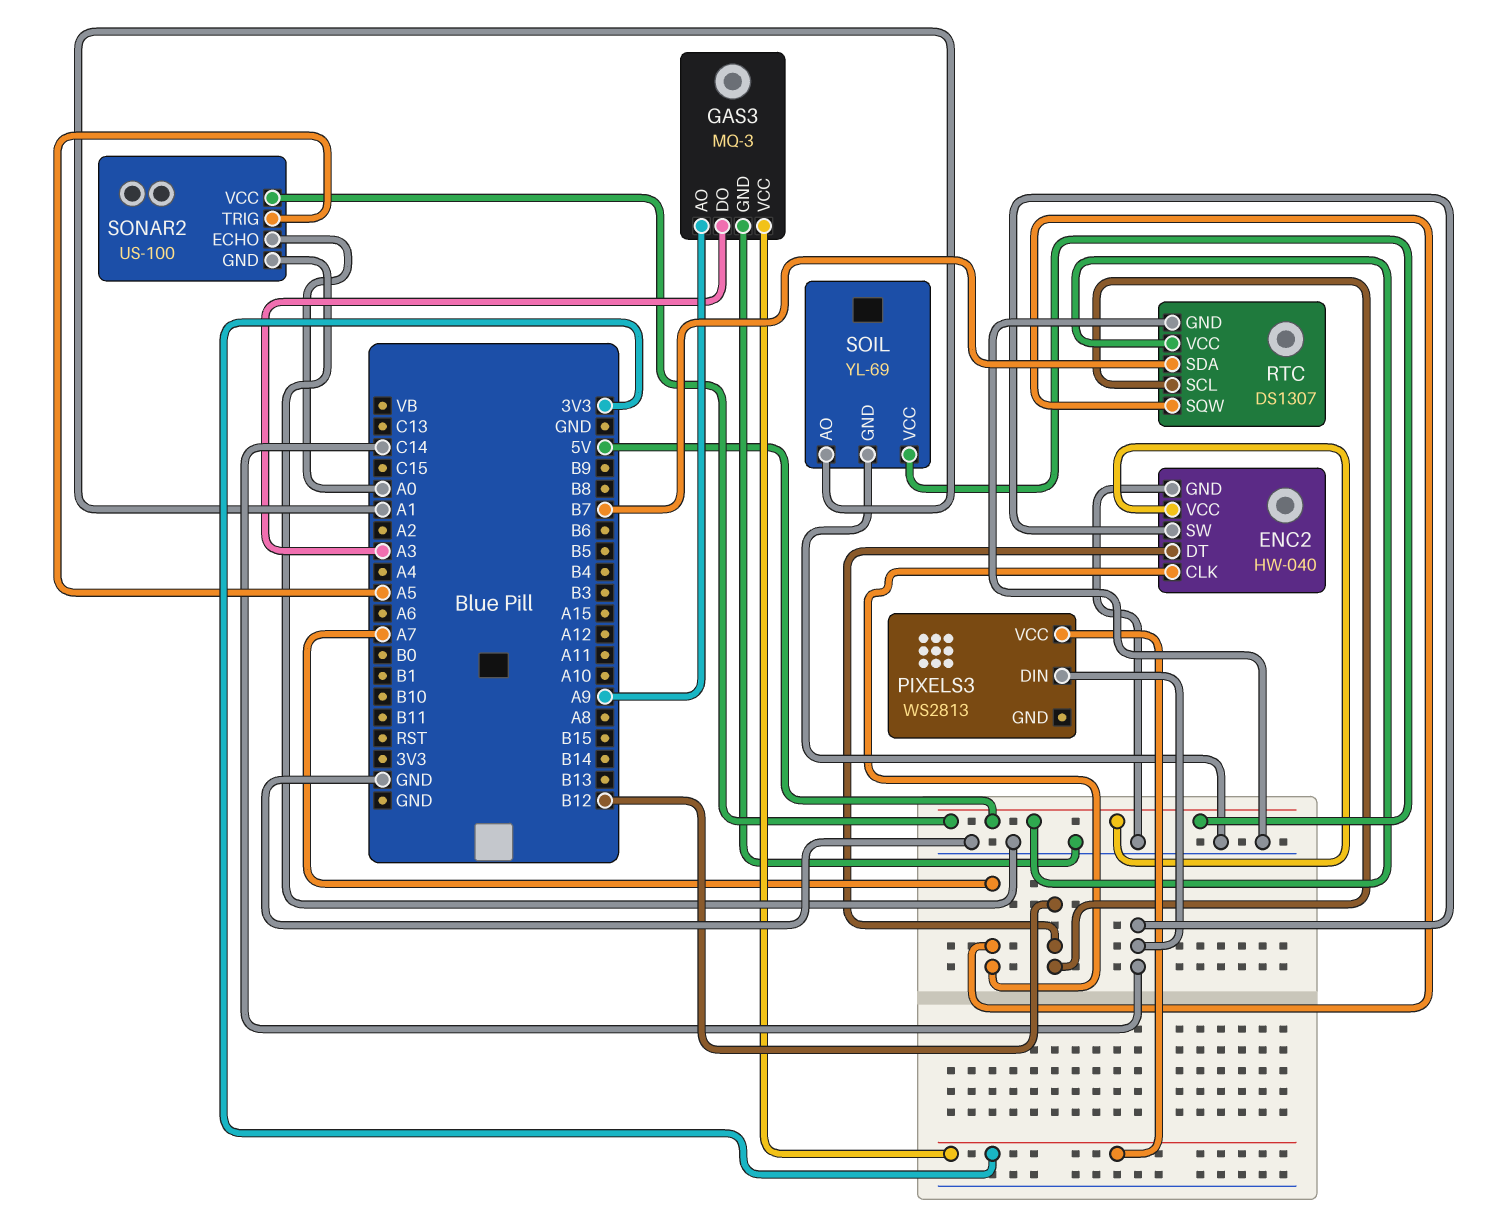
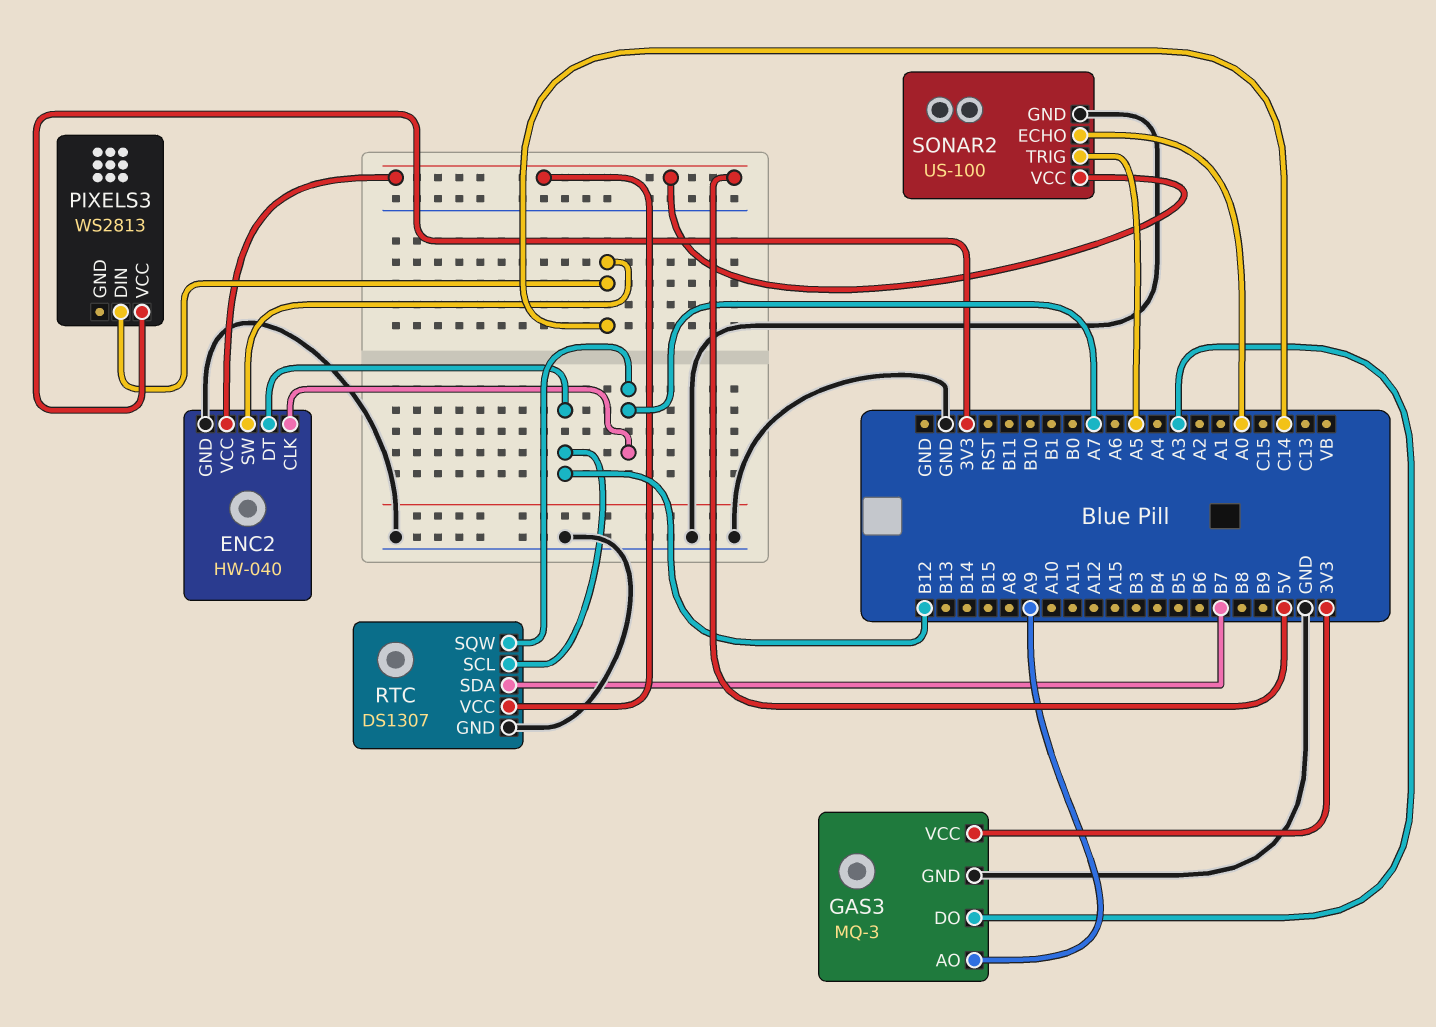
SOIL: YL-69 -> none
SOIL pin AO: A1 -> none
SOIL pin GND: GND -> none
SOIL pin VCC: 5V -> none

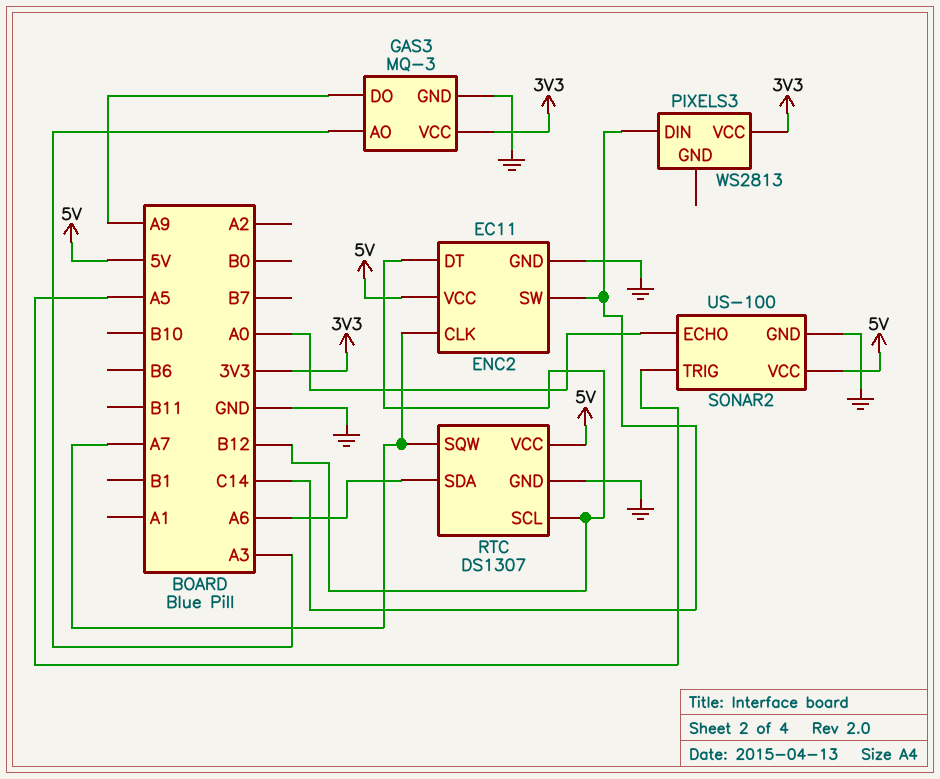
ENC2: HW-040 -> EC11
GAS3 pin AO: A9 -> A3
GAS3 pin DO: A3 -> A9
RTC pin SDA: B7 -> A6

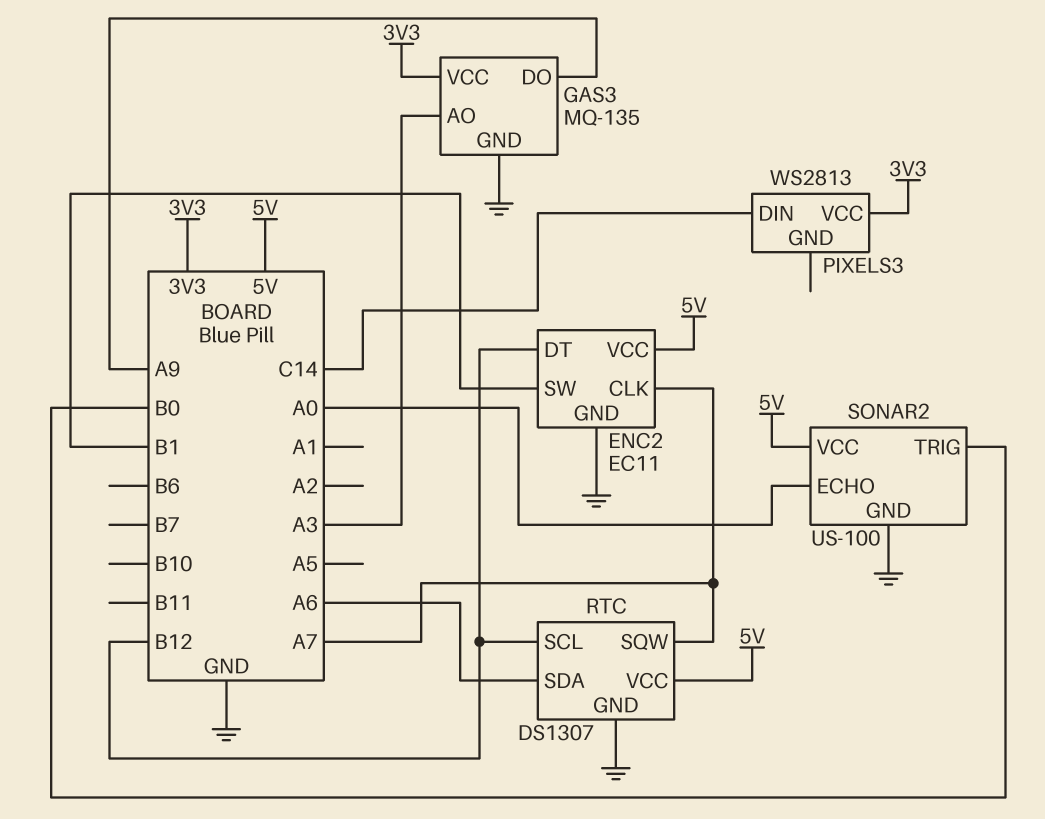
ENC2 pin SW: C14 -> B1
GAS3: MQ-3 -> MQ-135
SONAR2 pin TRIG: A5 -> B0

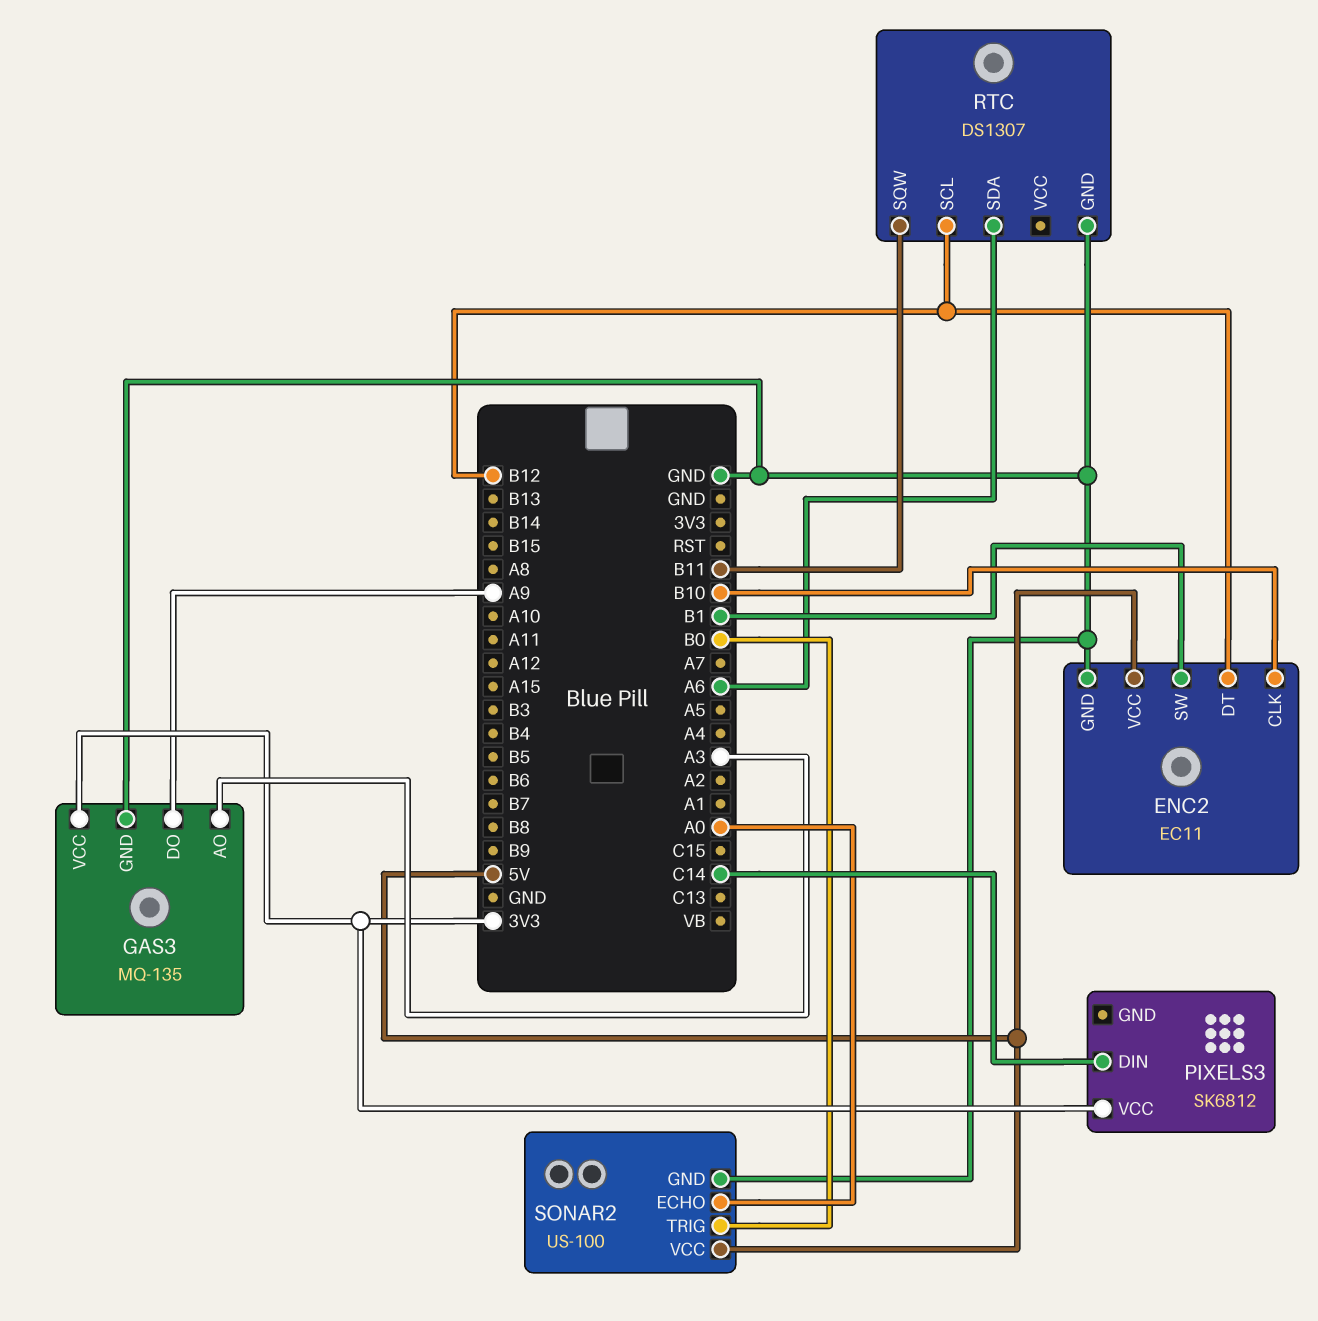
ENC2 pin CLK: A7 -> B10
PIXELS3: WS2813 -> SK6812
RTC pin SQW: A7 -> B11
RTC pin VCC: 5V -> none

